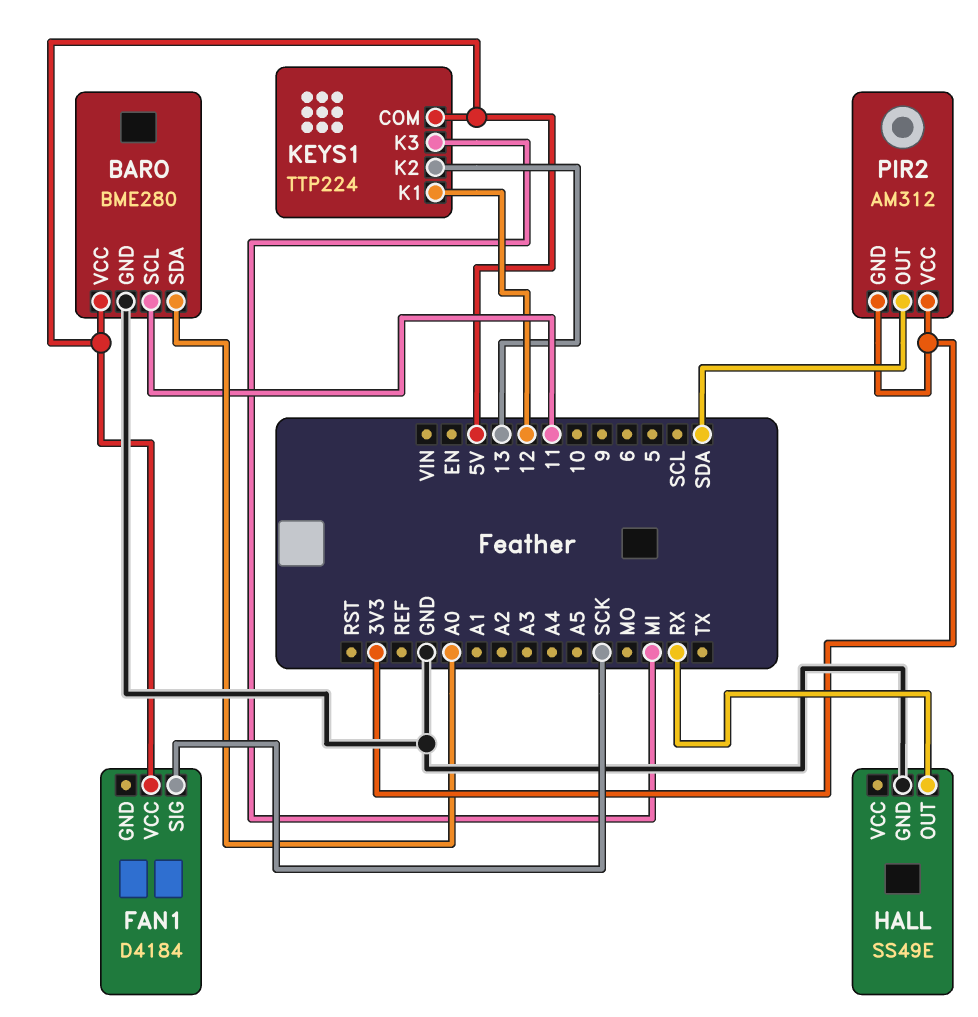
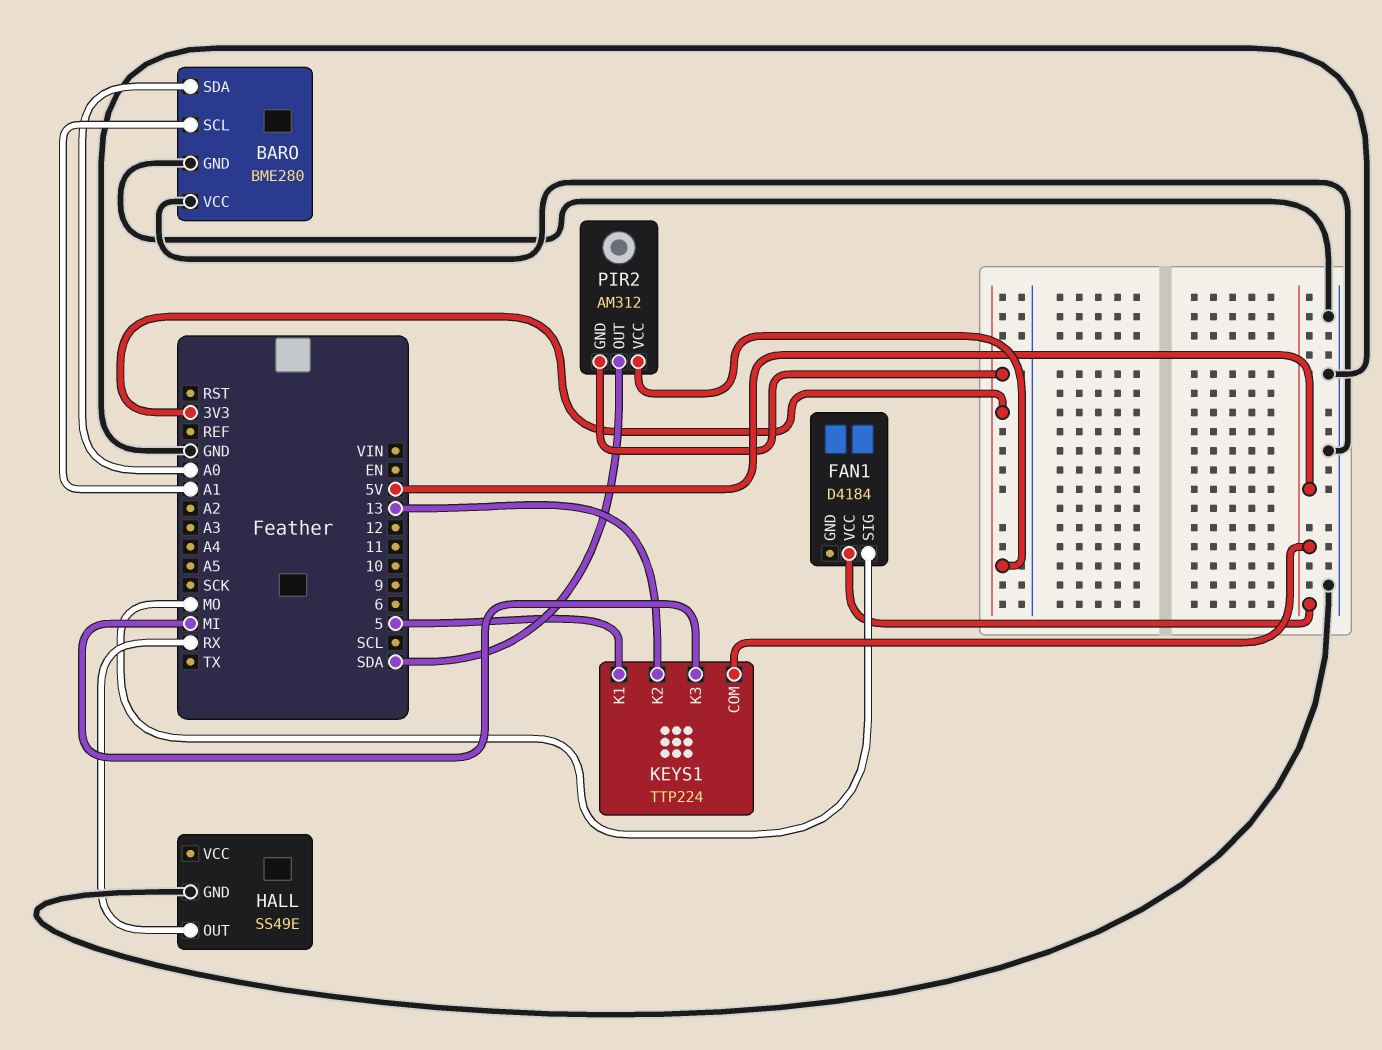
BARO pin SCL: 11 -> A1
BARO pin VCC: 5V -> GND
FAN1 pin SIG: SCK -> MO
KEYS1 pin K1: 12 -> 5

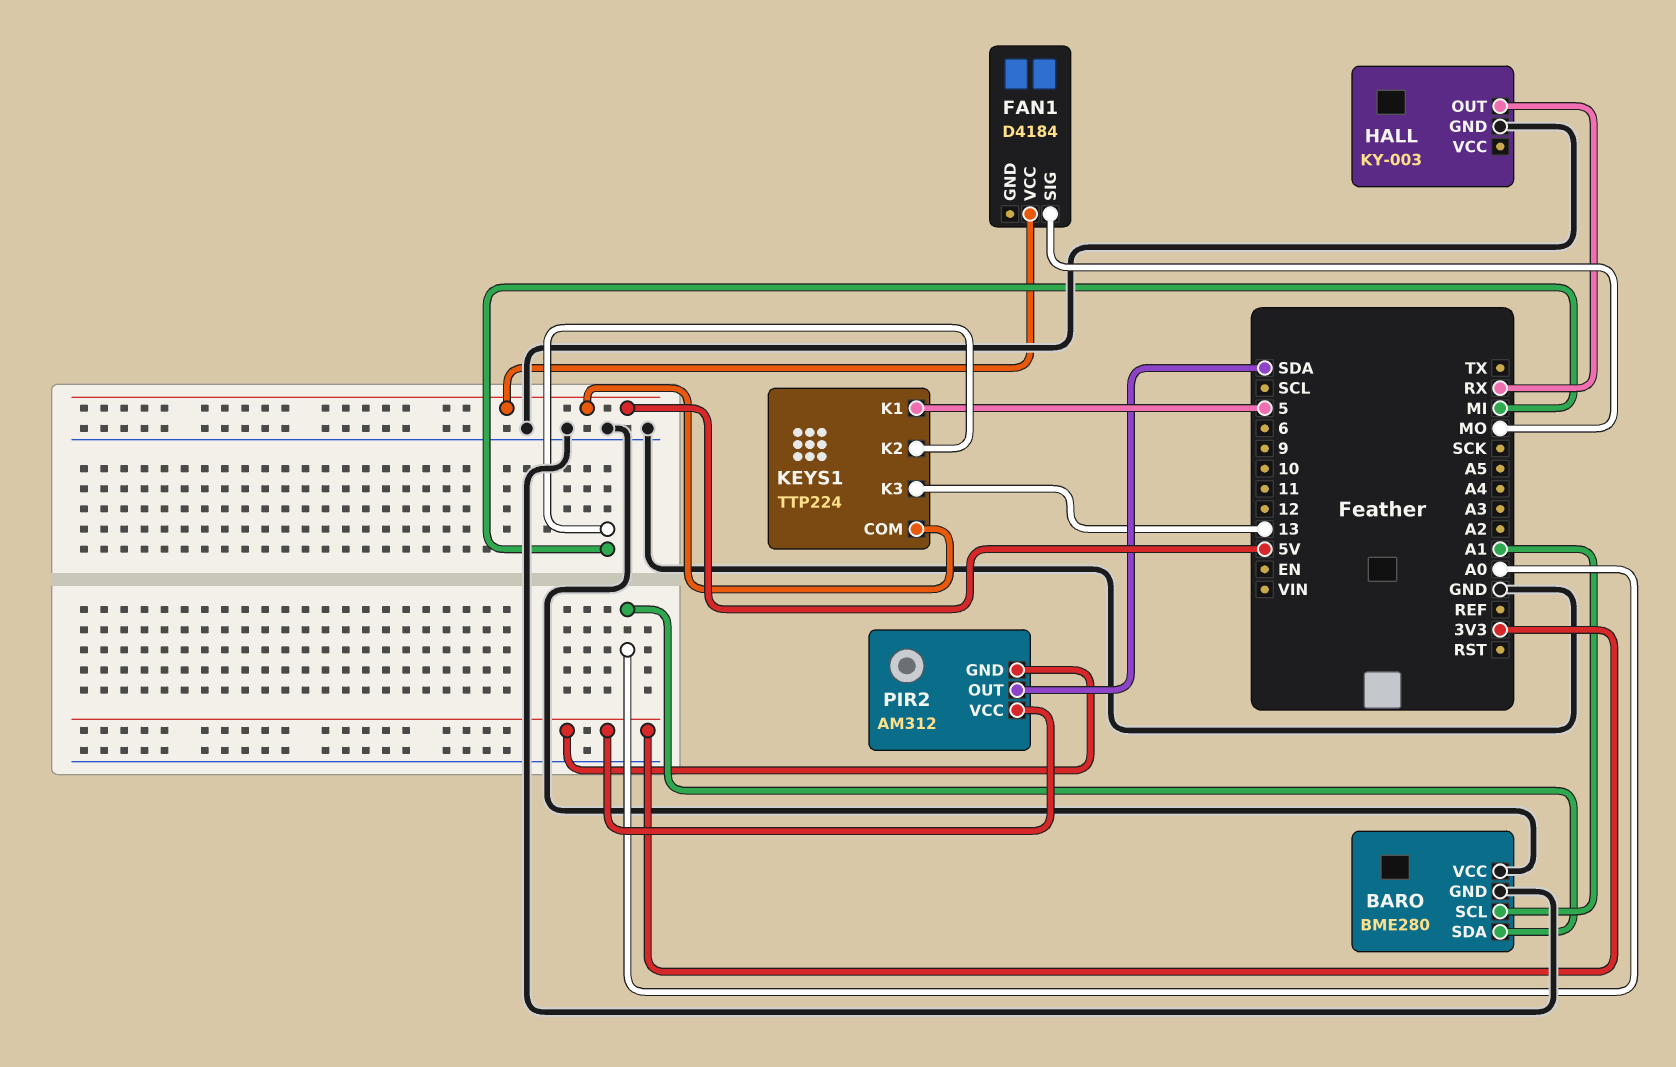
HALL: SS49E -> KY-003
KEYS1 pin K2: 13 -> MI
KEYS1 pin K3: MI -> 13

